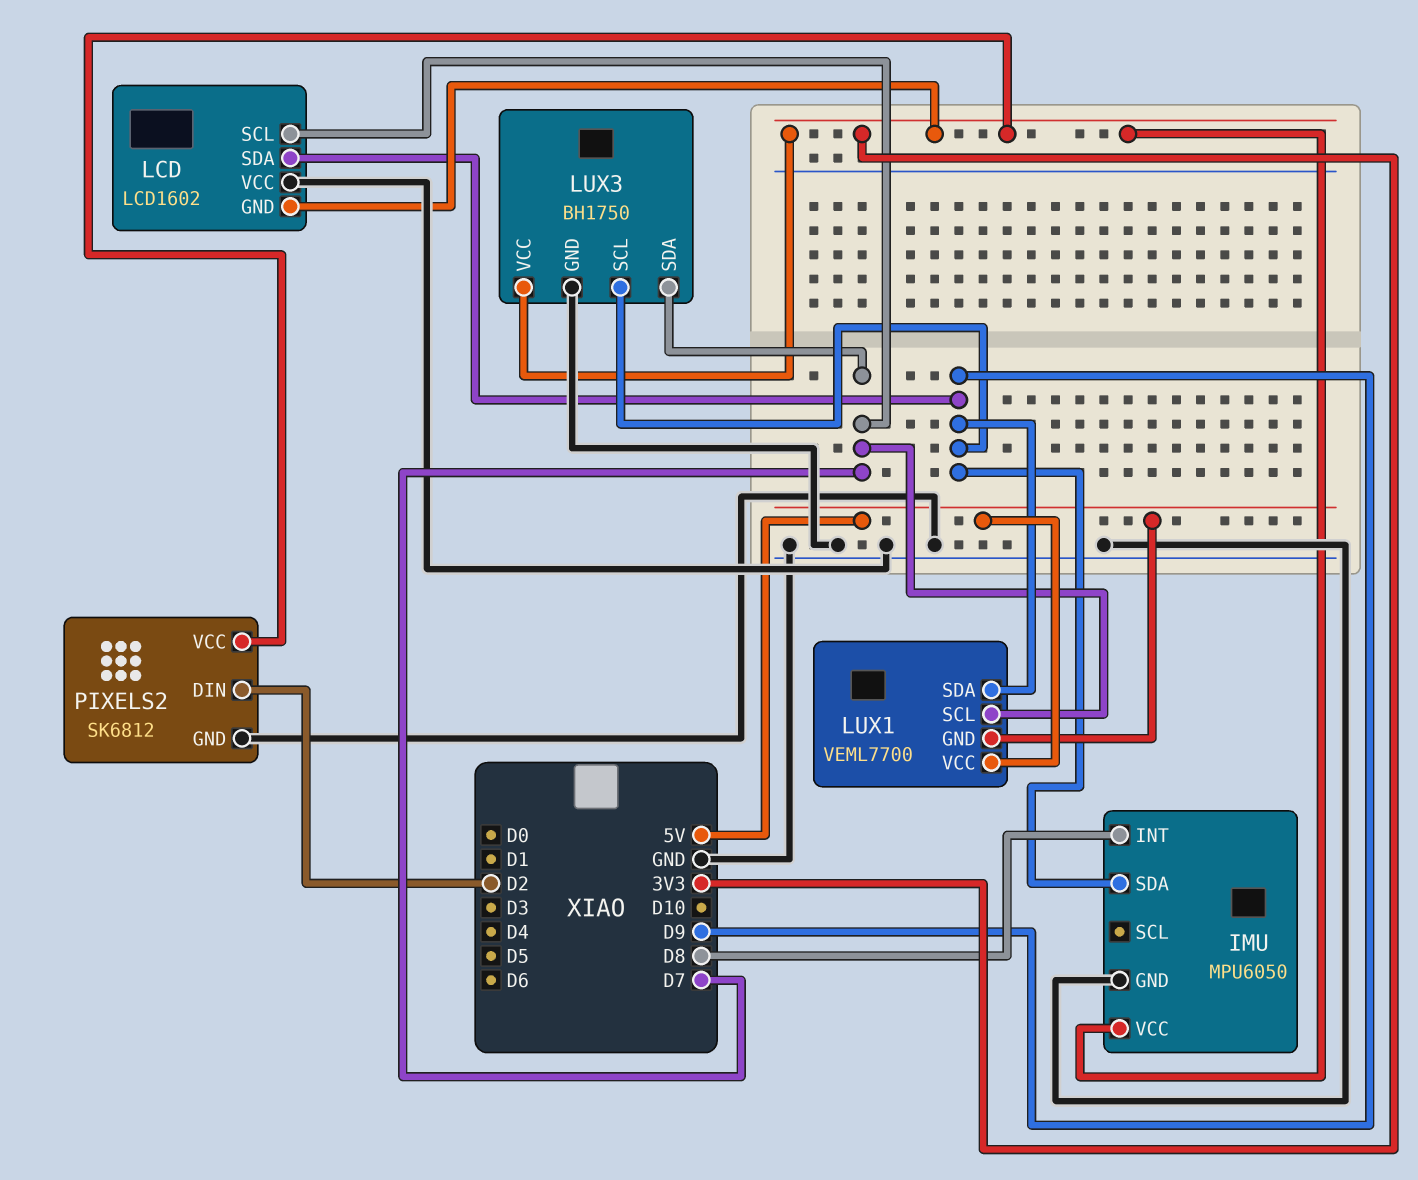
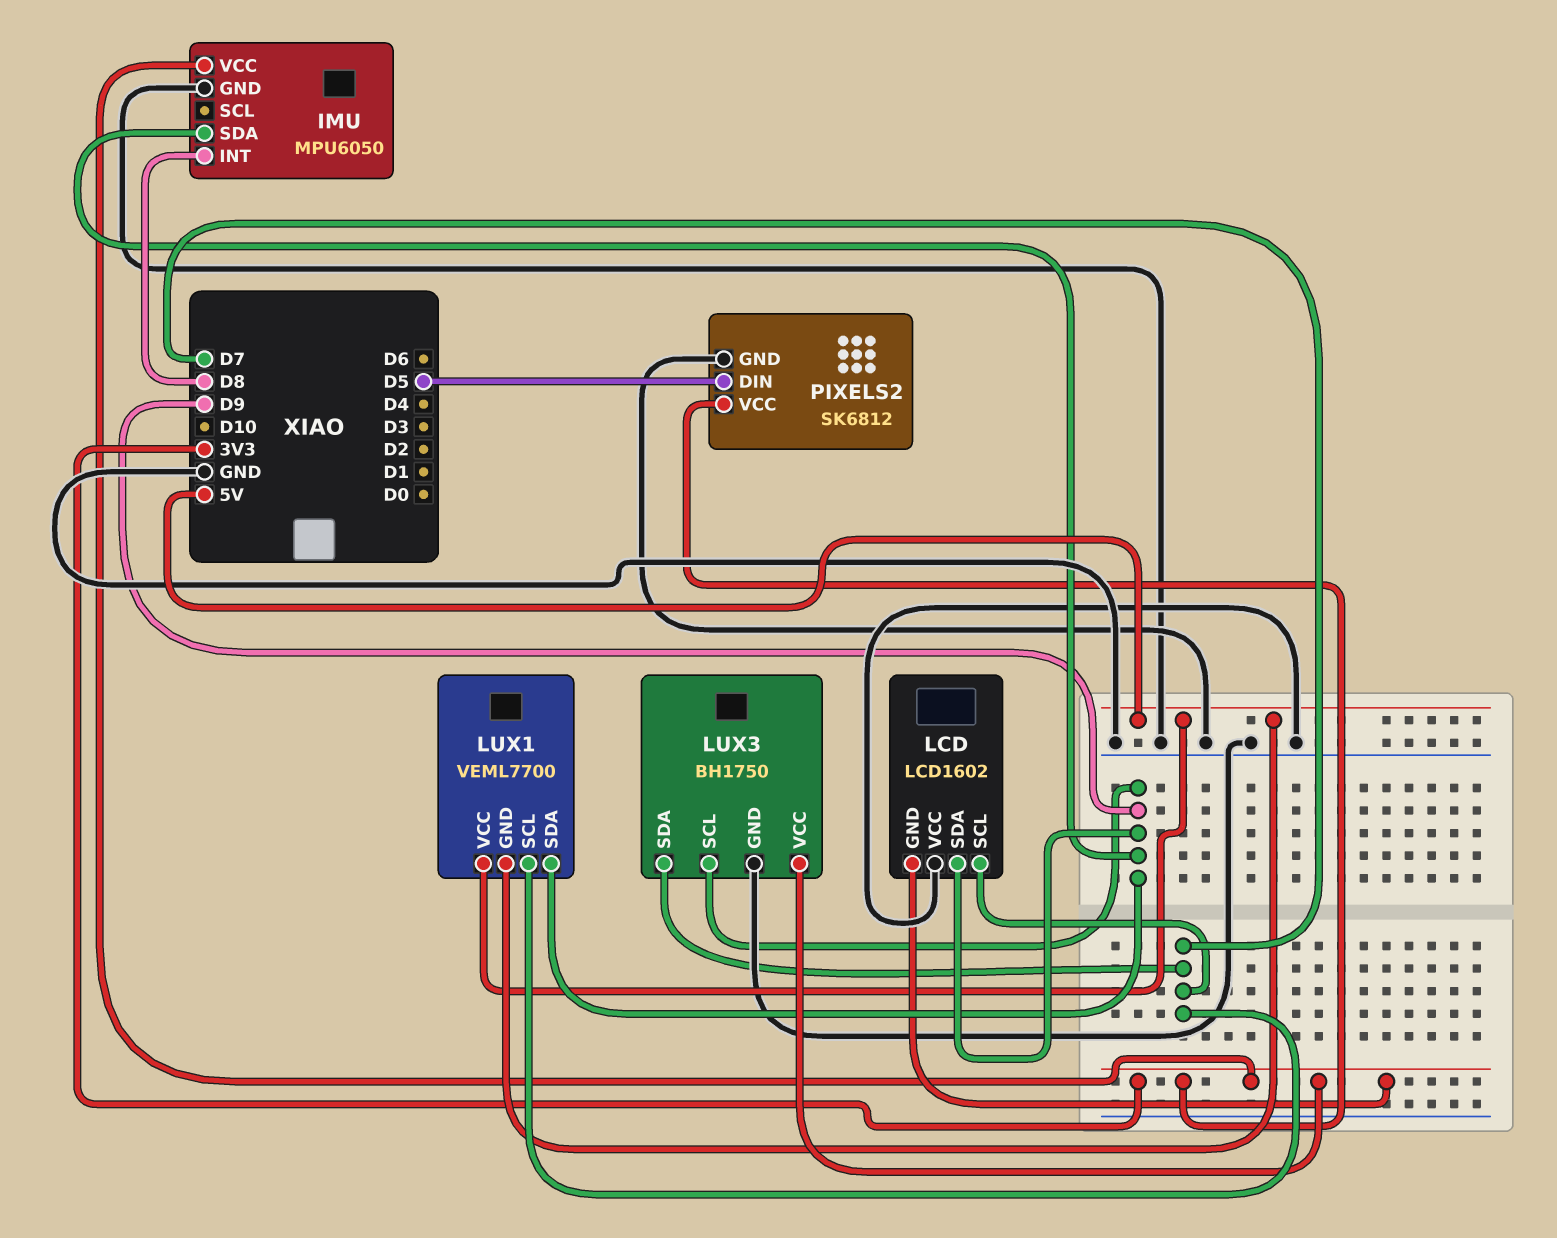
PIXELS2 pin DIN: D2 -> D5

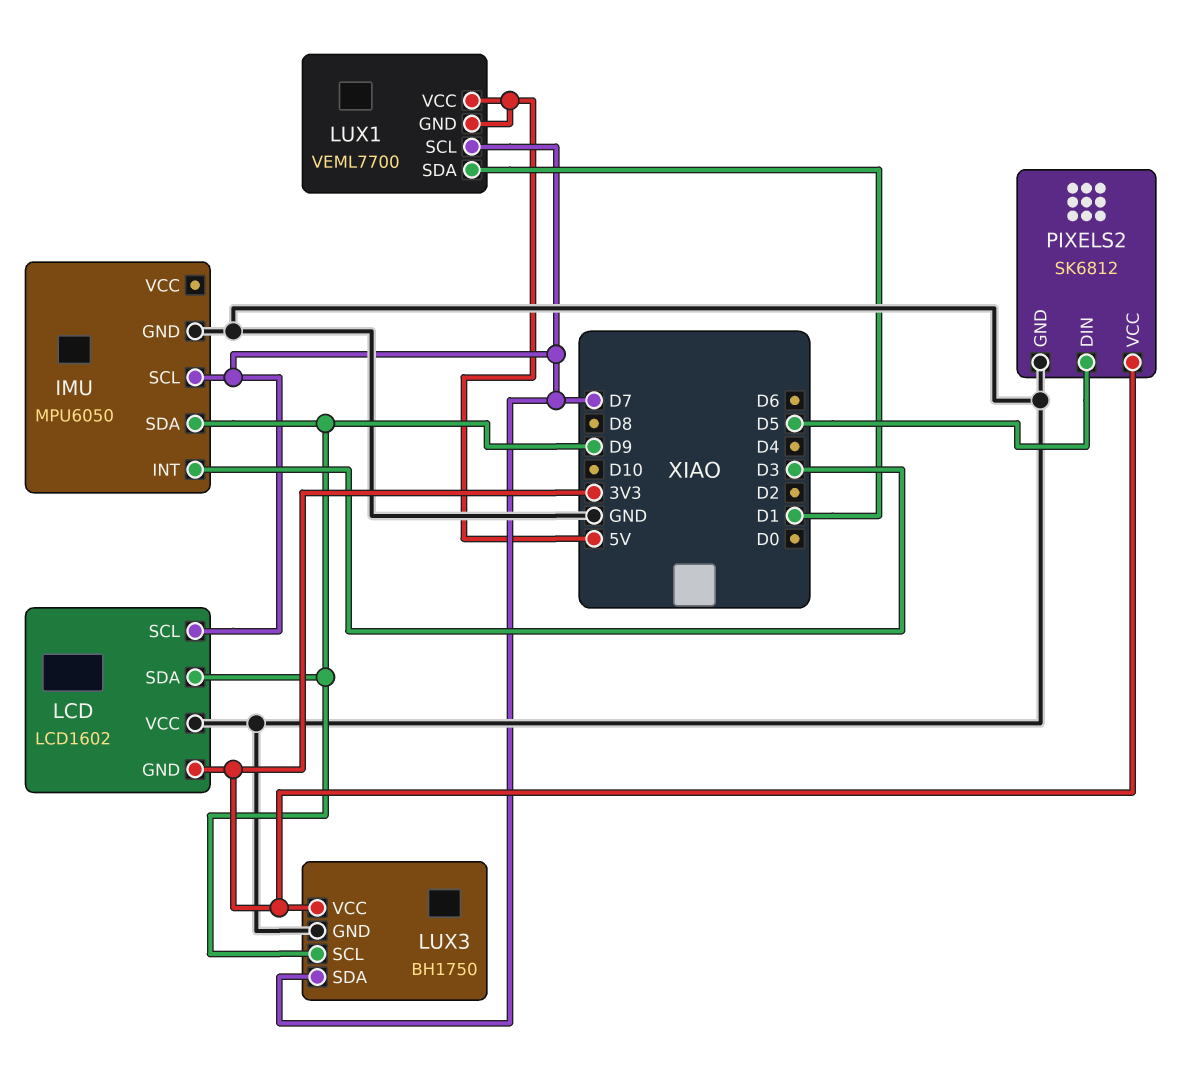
IMU pin INT: D8 -> D3
IMU pin SCL: none -> D7
IMU pin VCC: 3V3 -> none
LUX1 pin SDA: D9 -> D1

